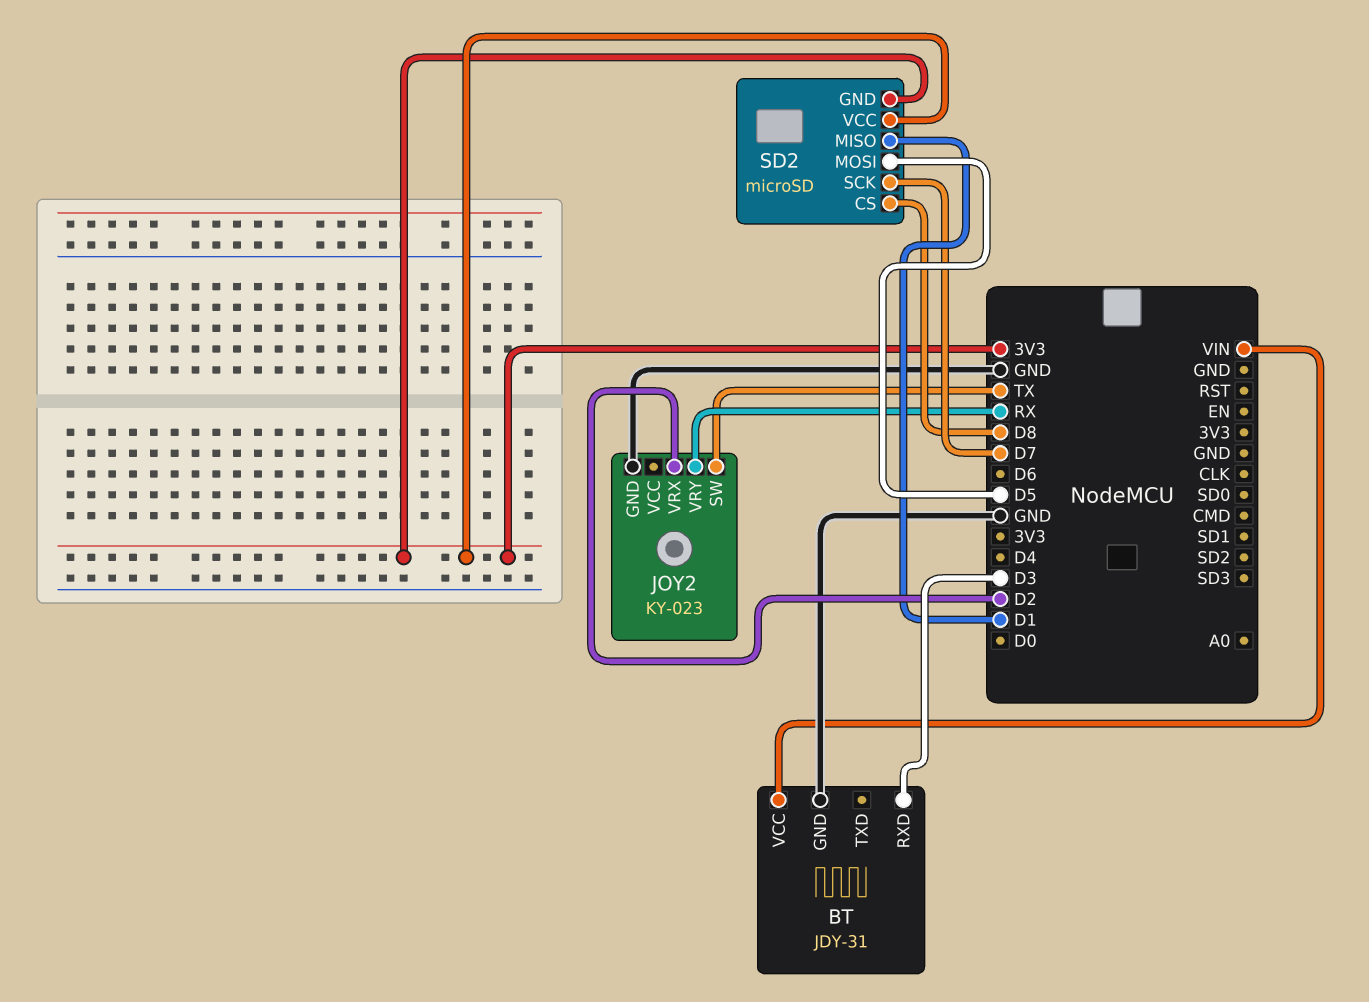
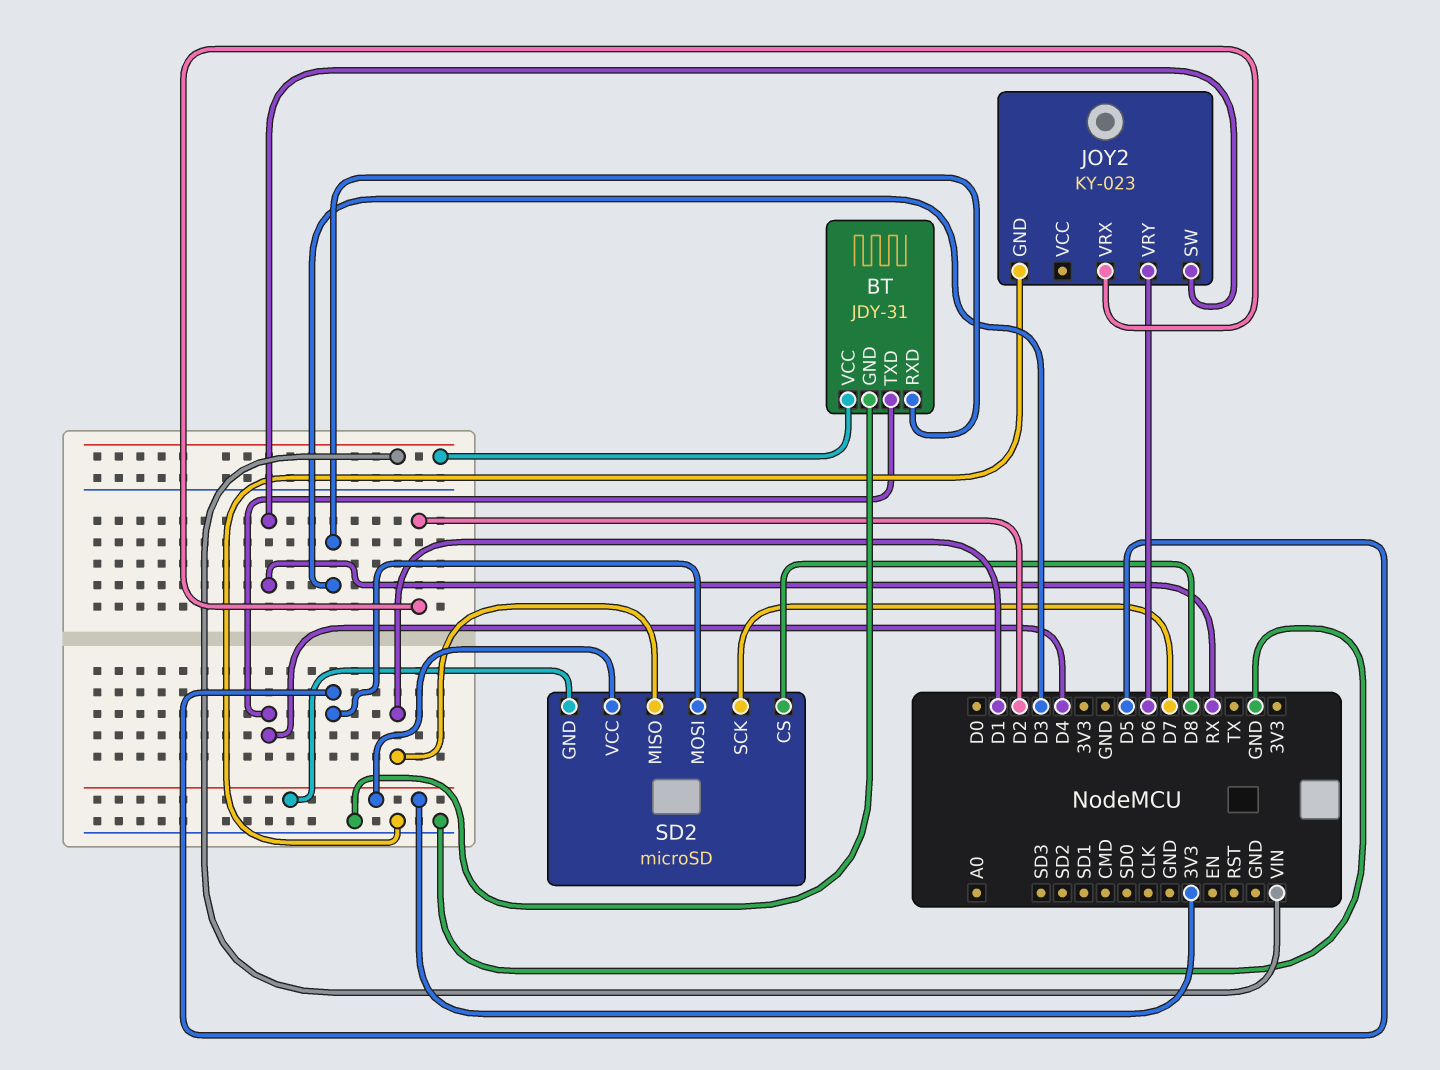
BT pin TXD: none -> D4
JOY2 pin SW: TX -> RX
JOY2 pin VRY: RX -> D6

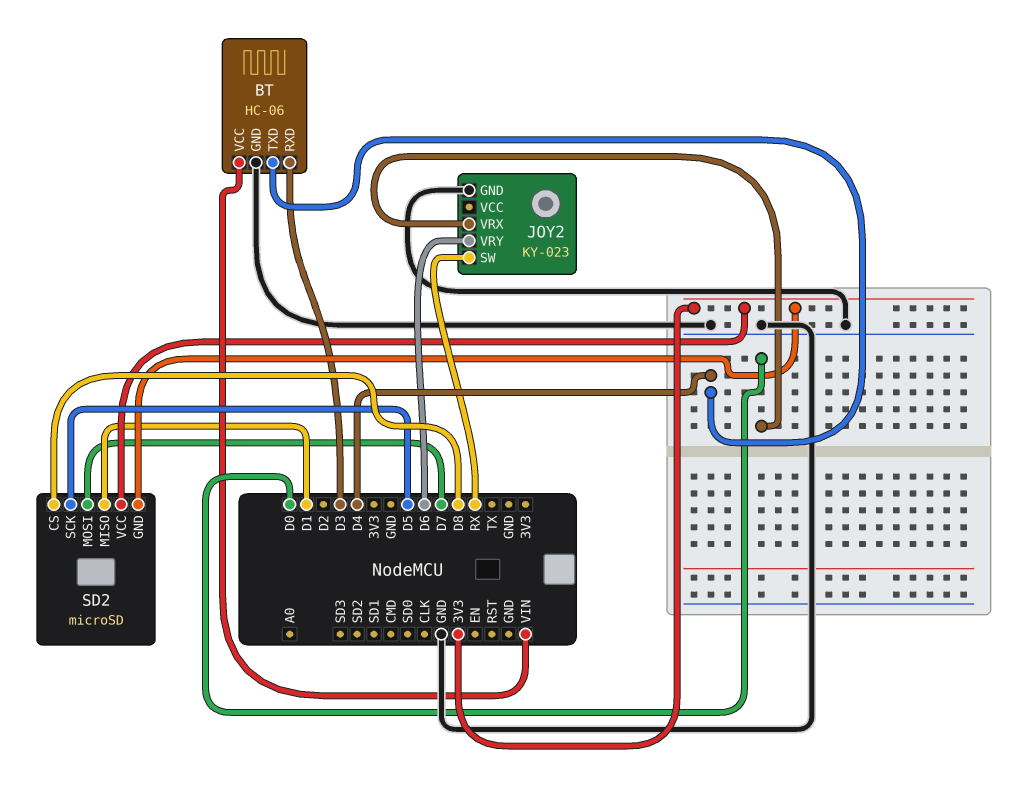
BT: JDY-31 -> HC-06
JOY2 pin VRX: D2 -> D0
SD2 pin MOSI: D5 -> D7
SD2 pin SCK: D7 -> D5

